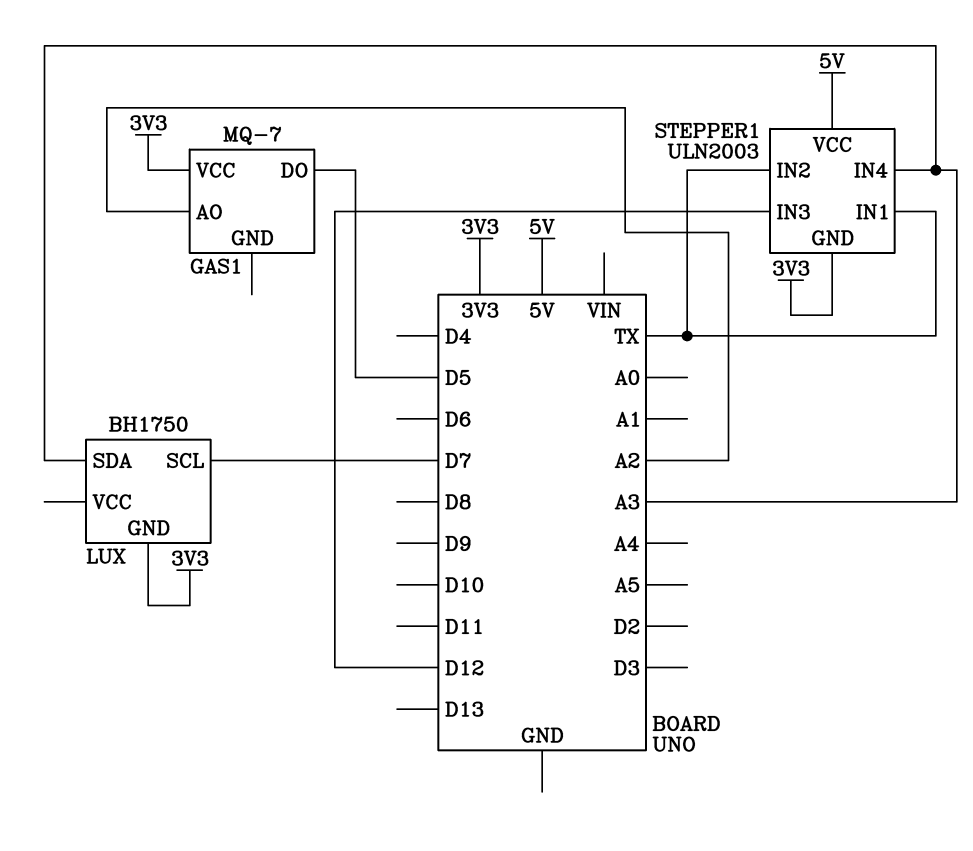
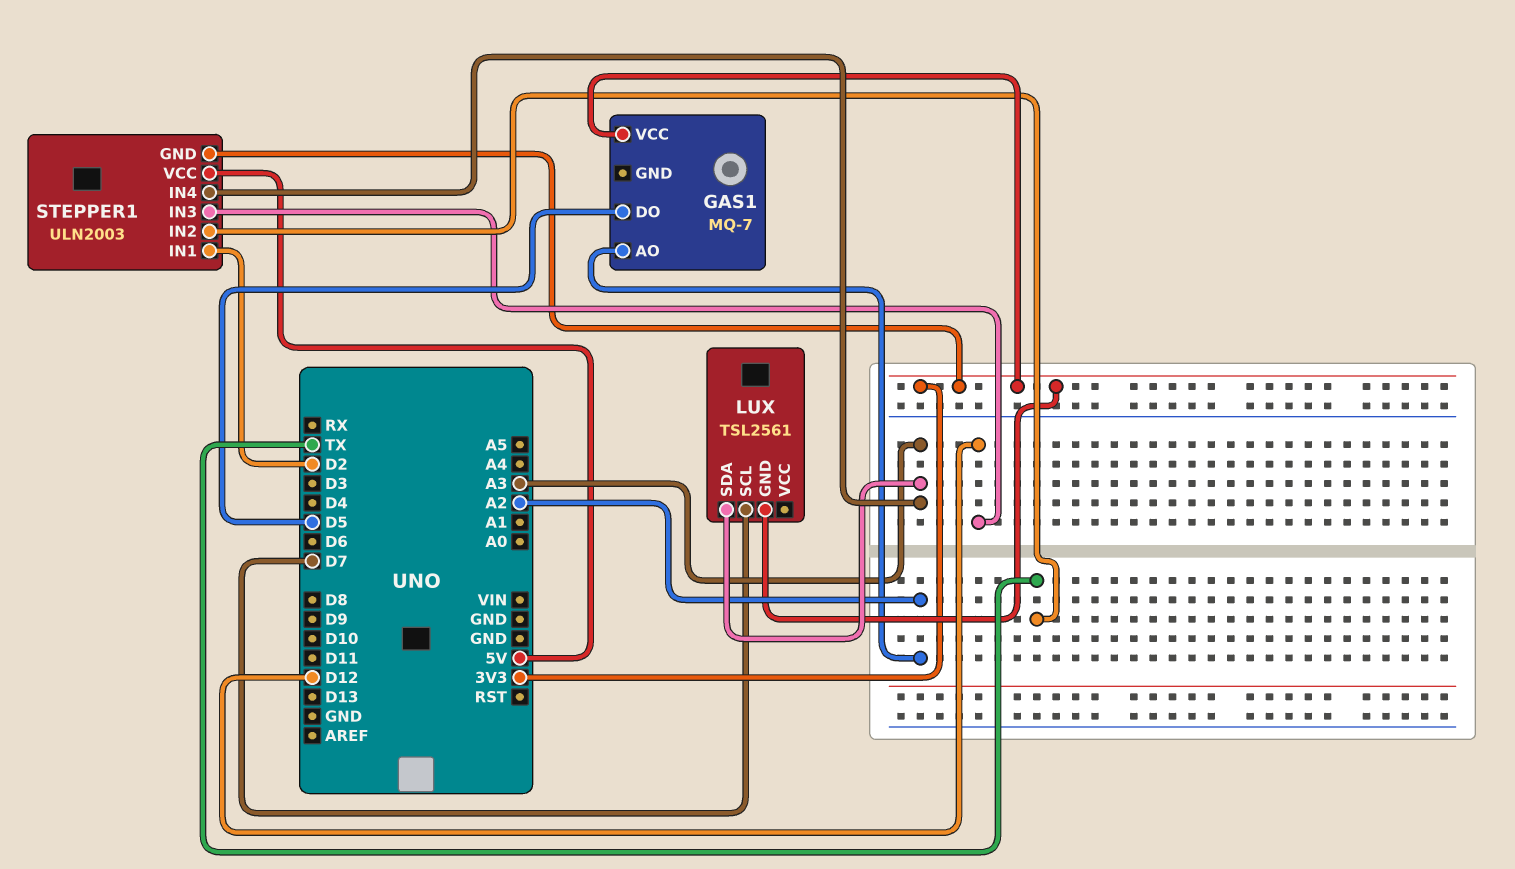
LUX: BH1750 -> TSL2561
STEPPER1 pin IN1: TX -> D2

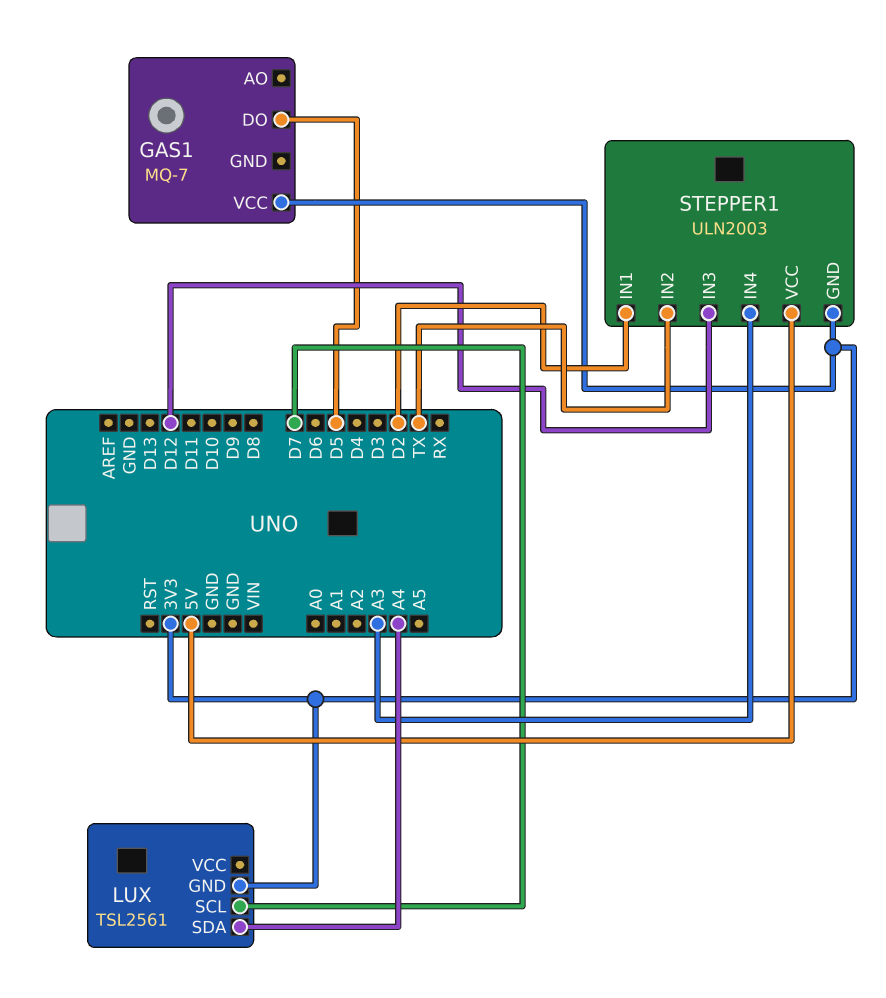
GAS1 pin AO: A2 -> none
LUX pin SDA: A3 -> A4

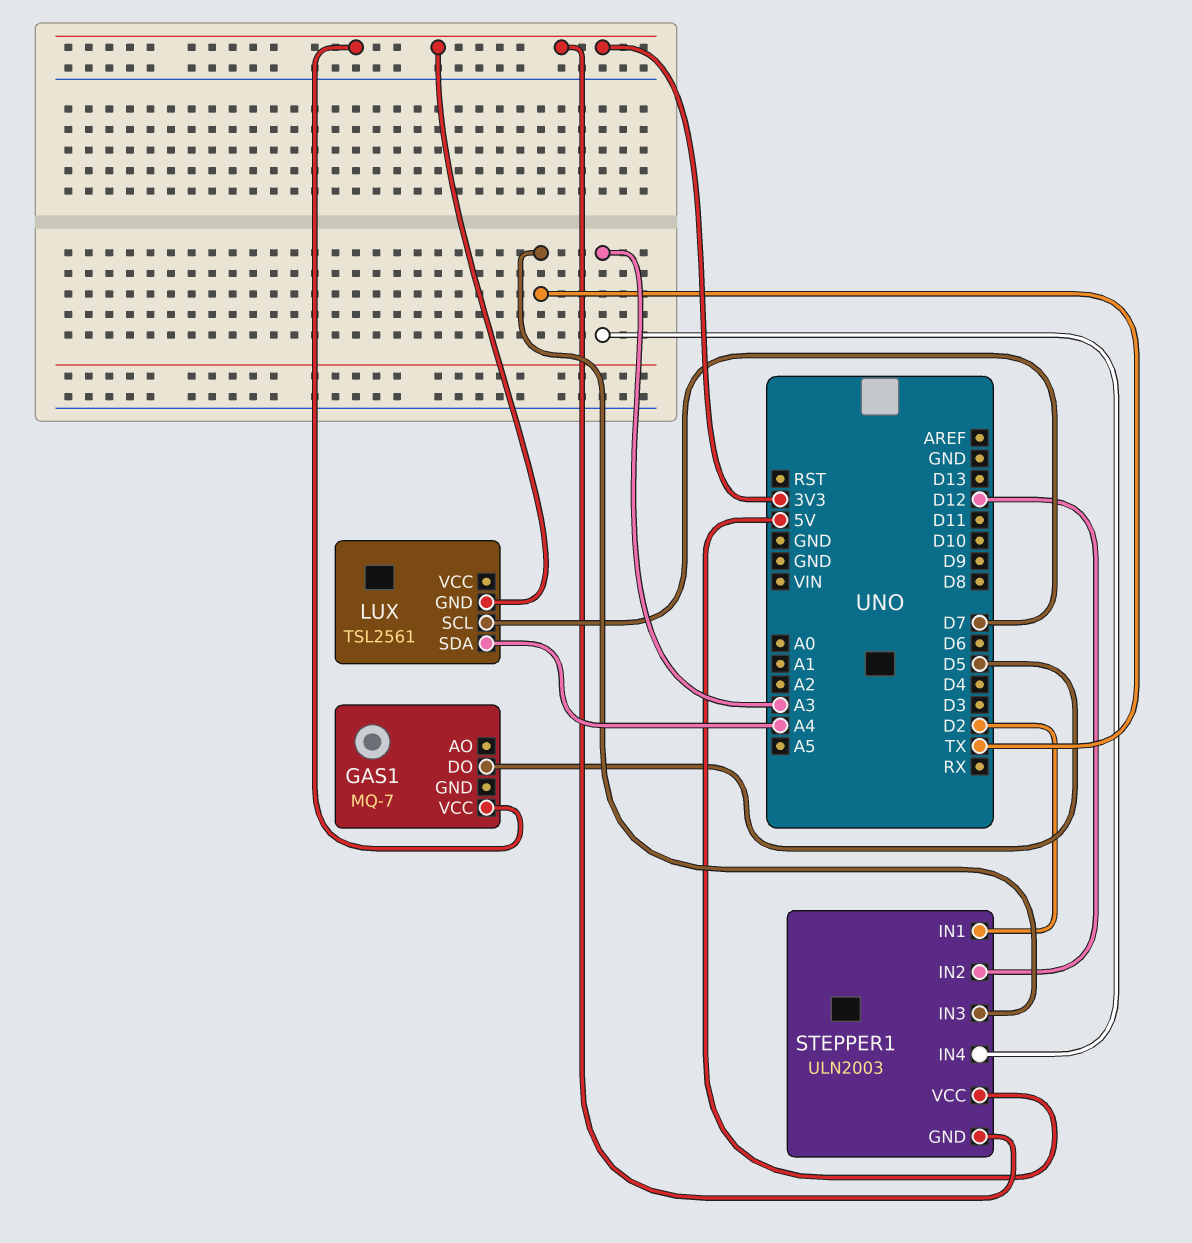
STEPPER1 pin IN2: TX -> D12
STEPPER1 pin IN3: D12 -> TX

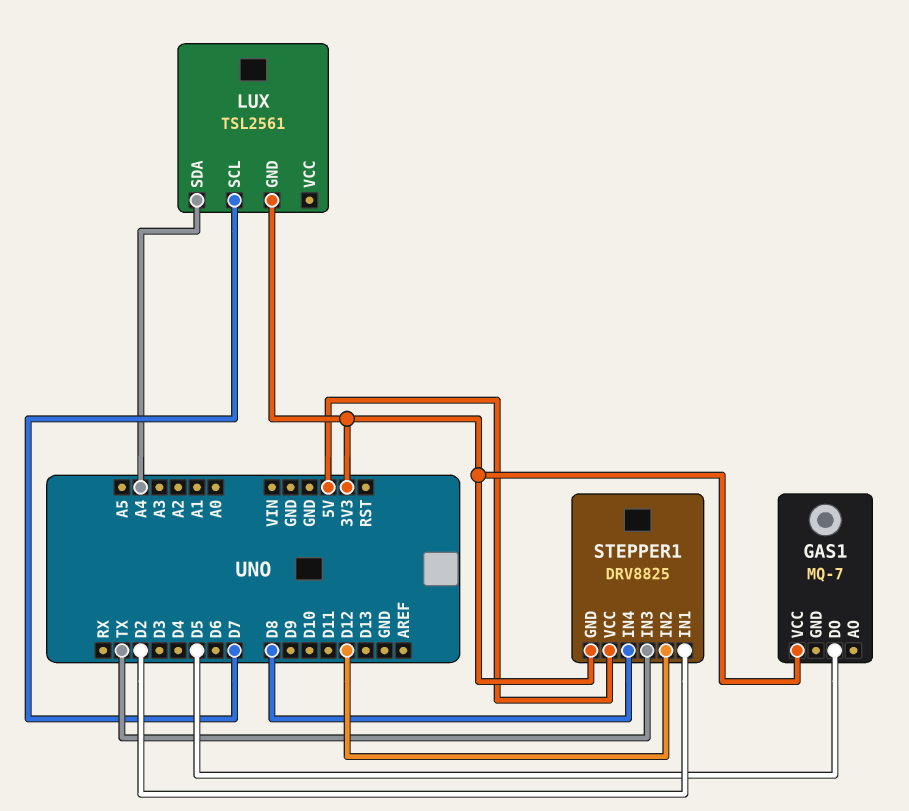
STEPPER1: ULN2003 -> DRV8825
STEPPER1 pin IN4: A3 -> D8

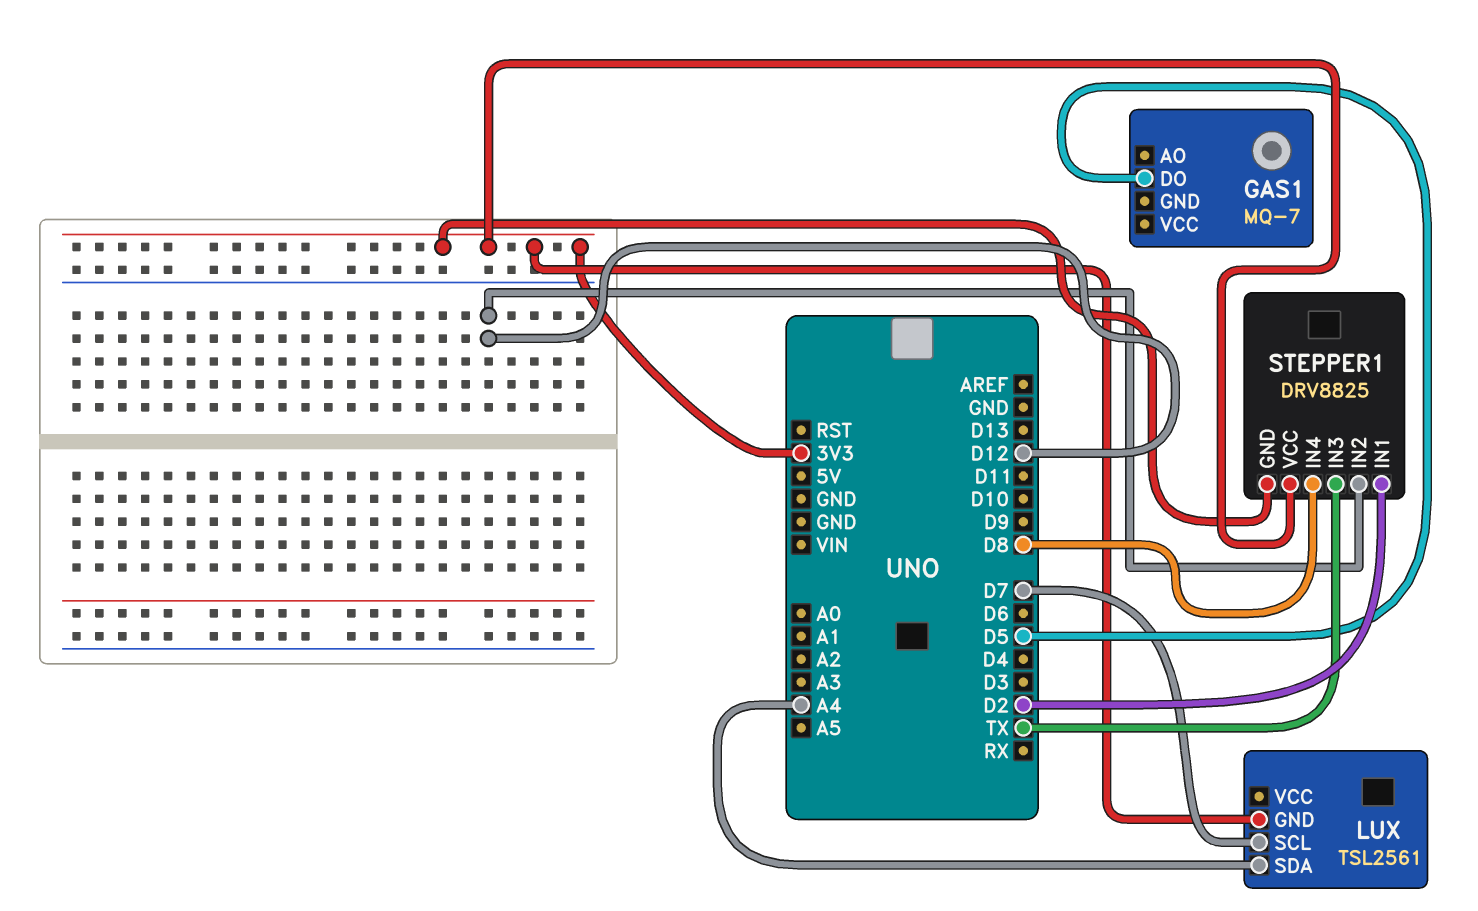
GAS1 pin VCC: 3V3 -> none
STEPPER1 pin VCC: 5V -> 3V3

